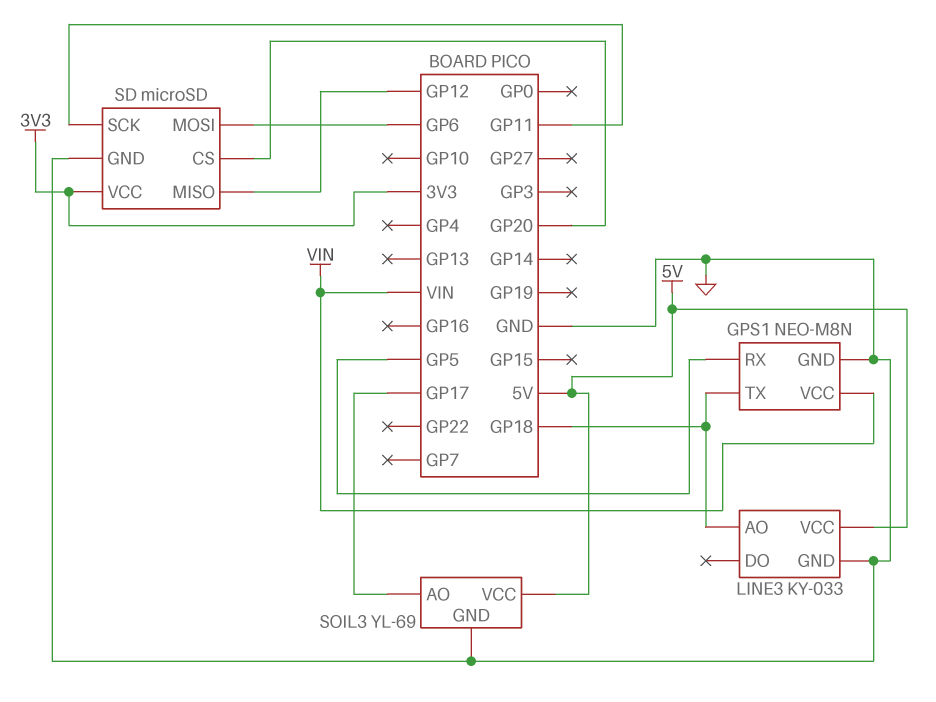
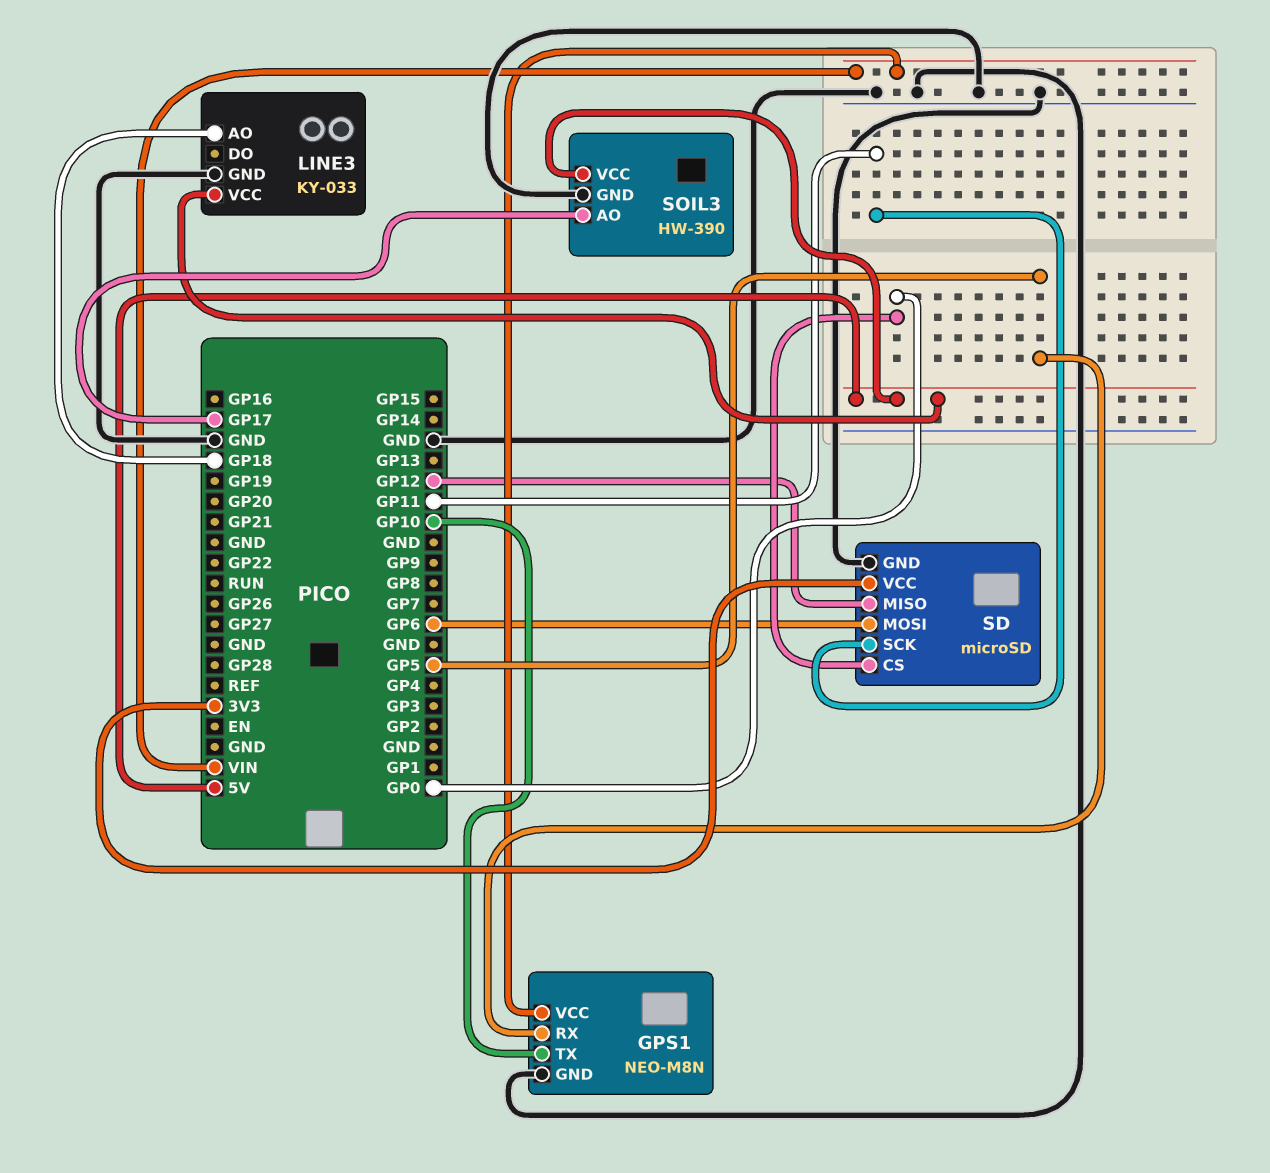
GPS1 pin TX: GP18 -> GP10
SD pin CS: GP20 -> GP0
SOIL3: YL-69 -> HW-390

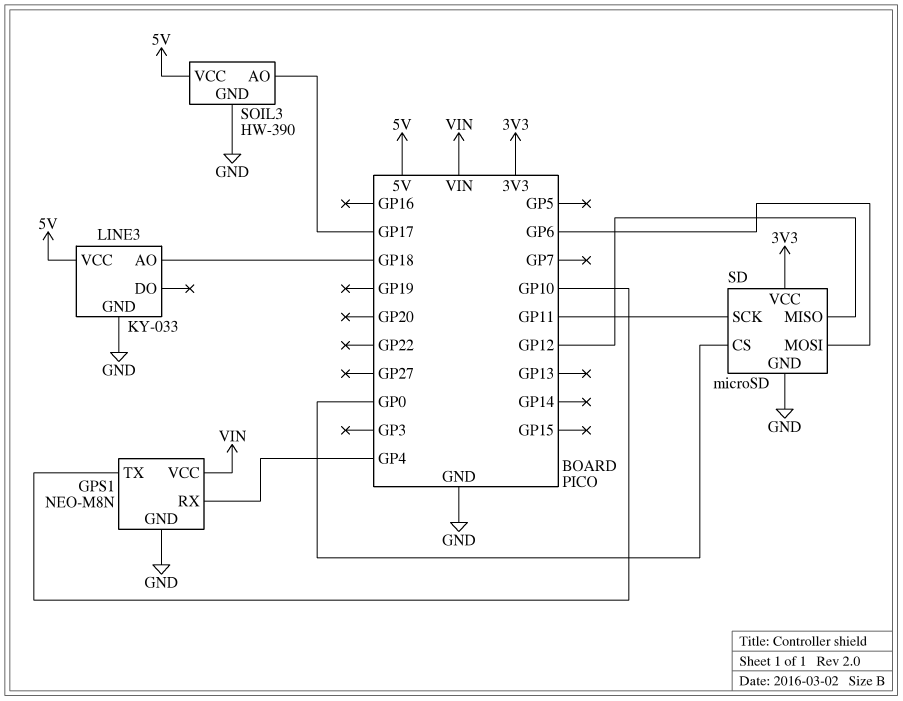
GPS1 pin RX: GP5 -> GP4

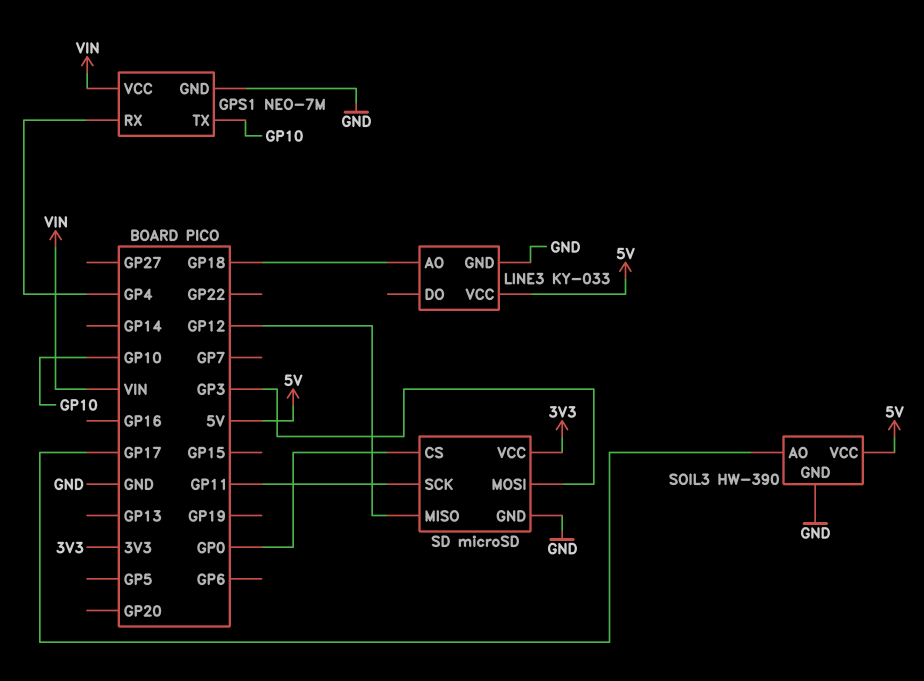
GPS1: NEO-M8N -> NEO-7M
SD pin MOSI: GP6 -> GP3

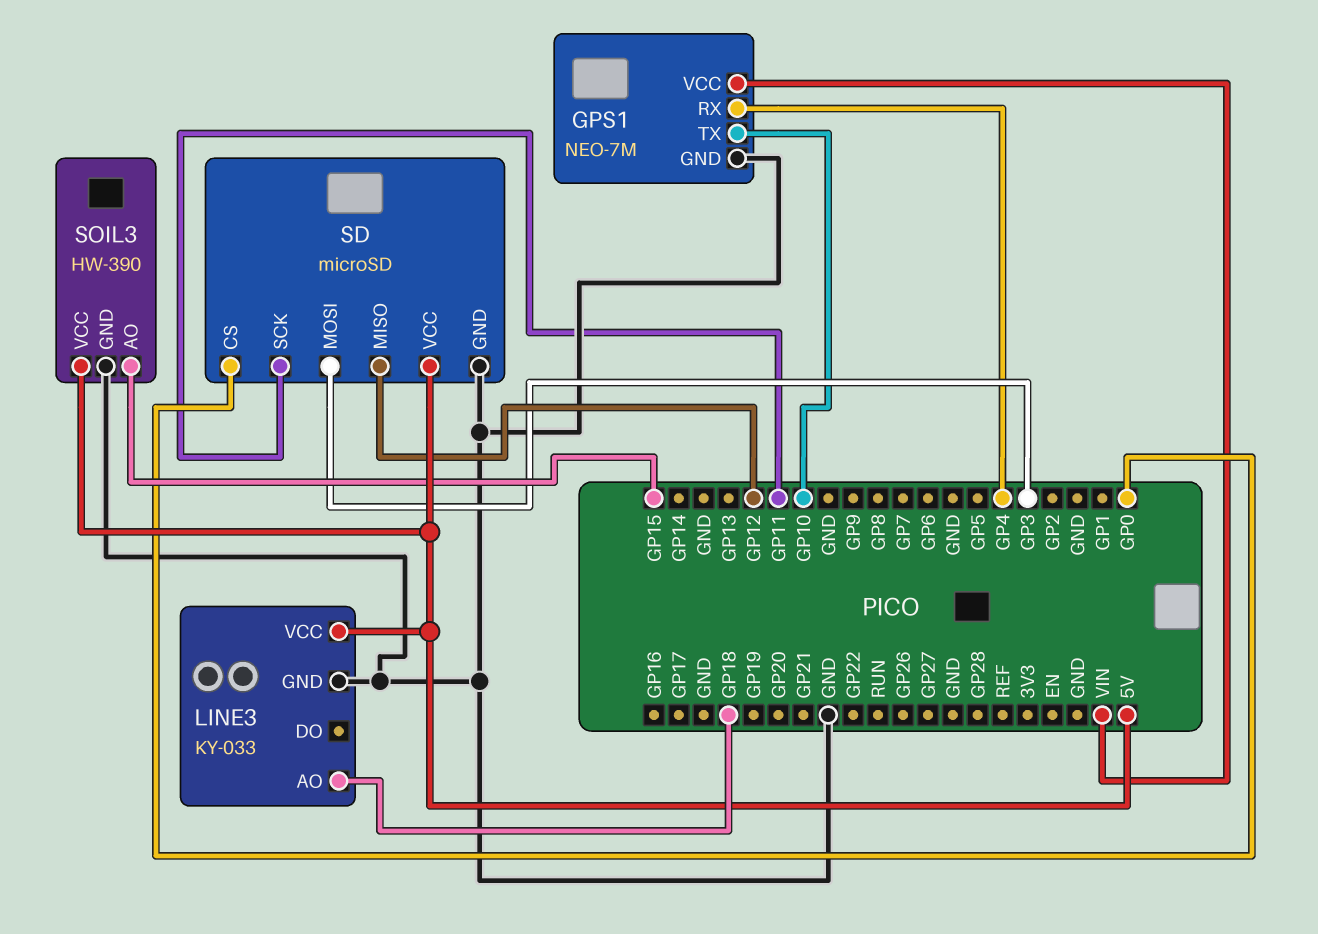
SD pin VCC: 3V3 -> 5V
SOIL3 pin AO: GP17 -> GP15

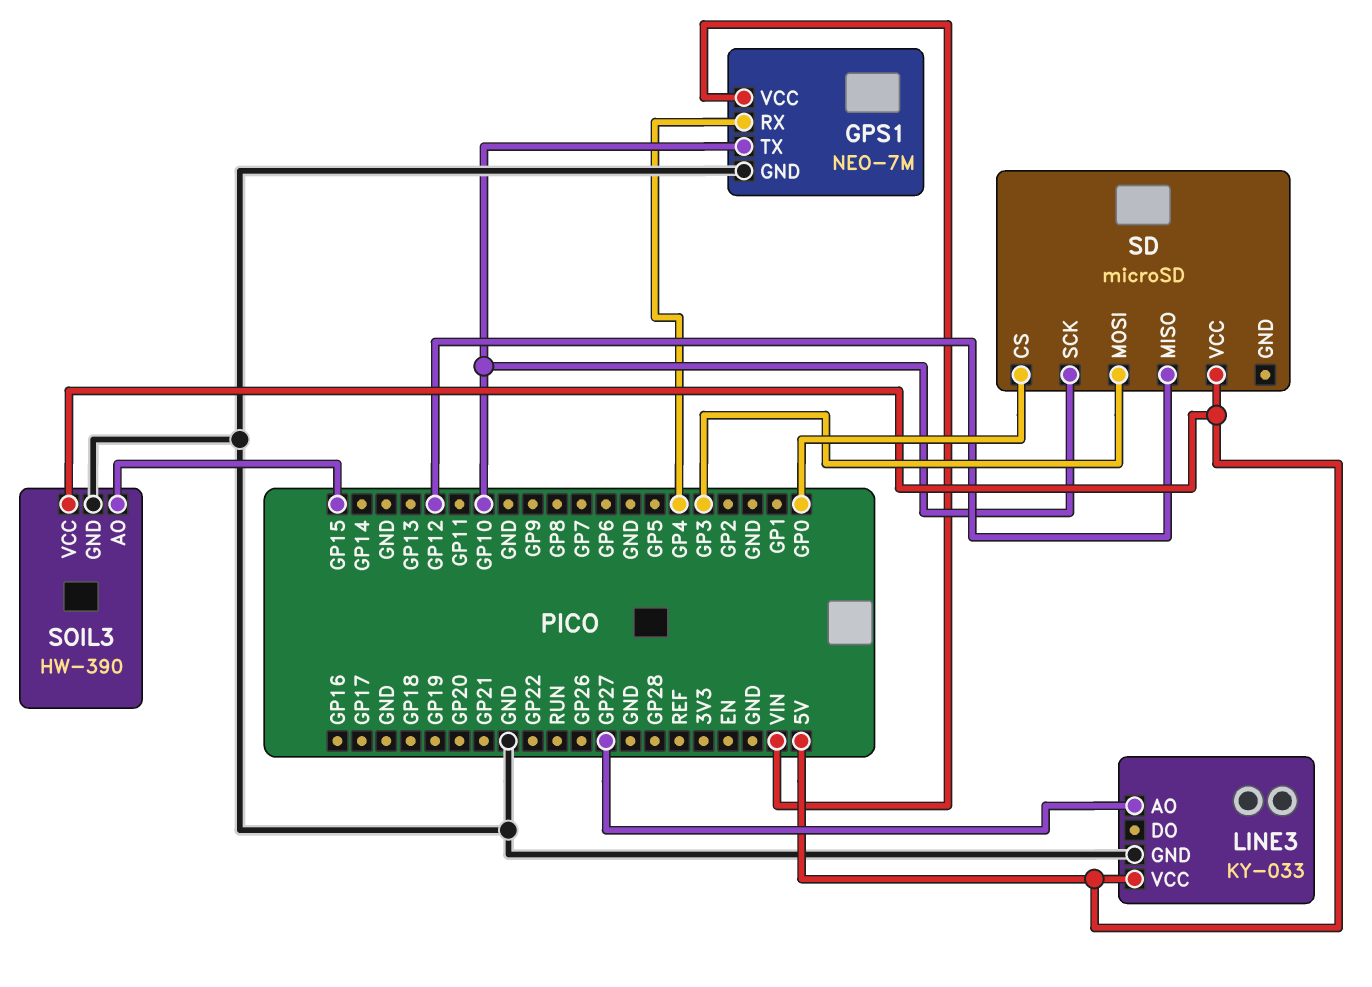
LINE3 pin AO: GP18 -> GP27
SD pin GND: GND -> none
SD pin SCK: GP11 -> GP10

